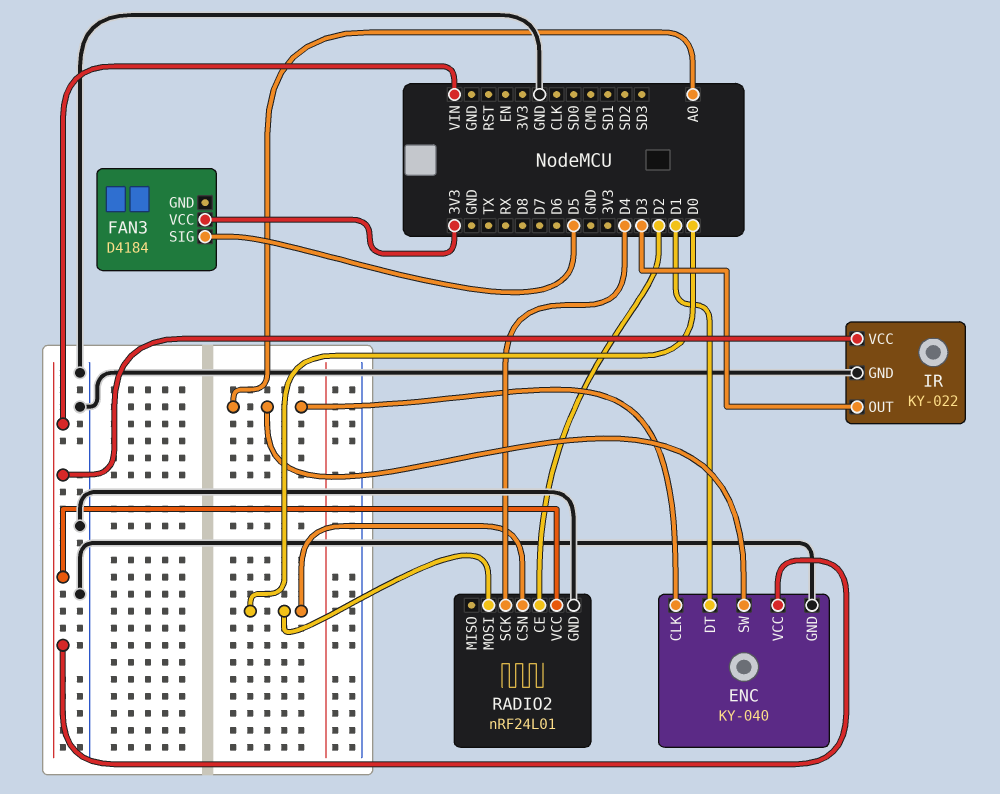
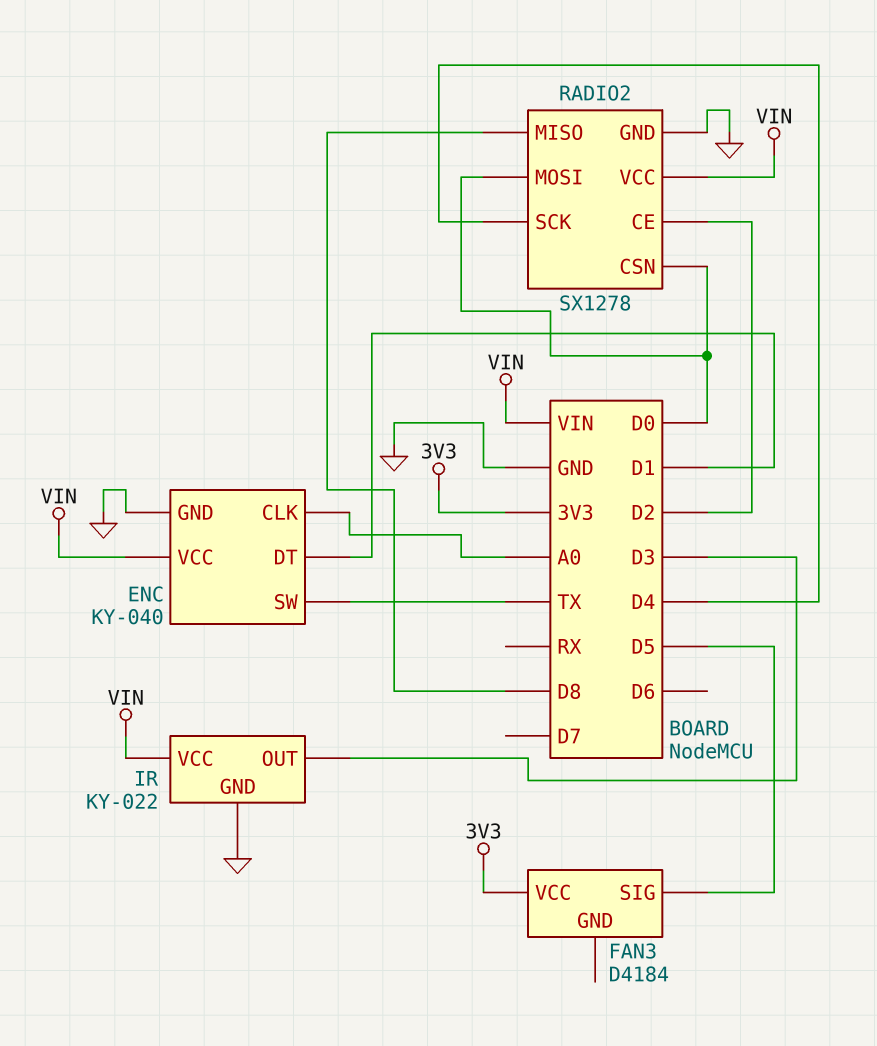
ENC pin SW: A0 -> TX
RADIO2: nRF24L01 -> SX1278
RADIO2 pin MISO: none -> D8

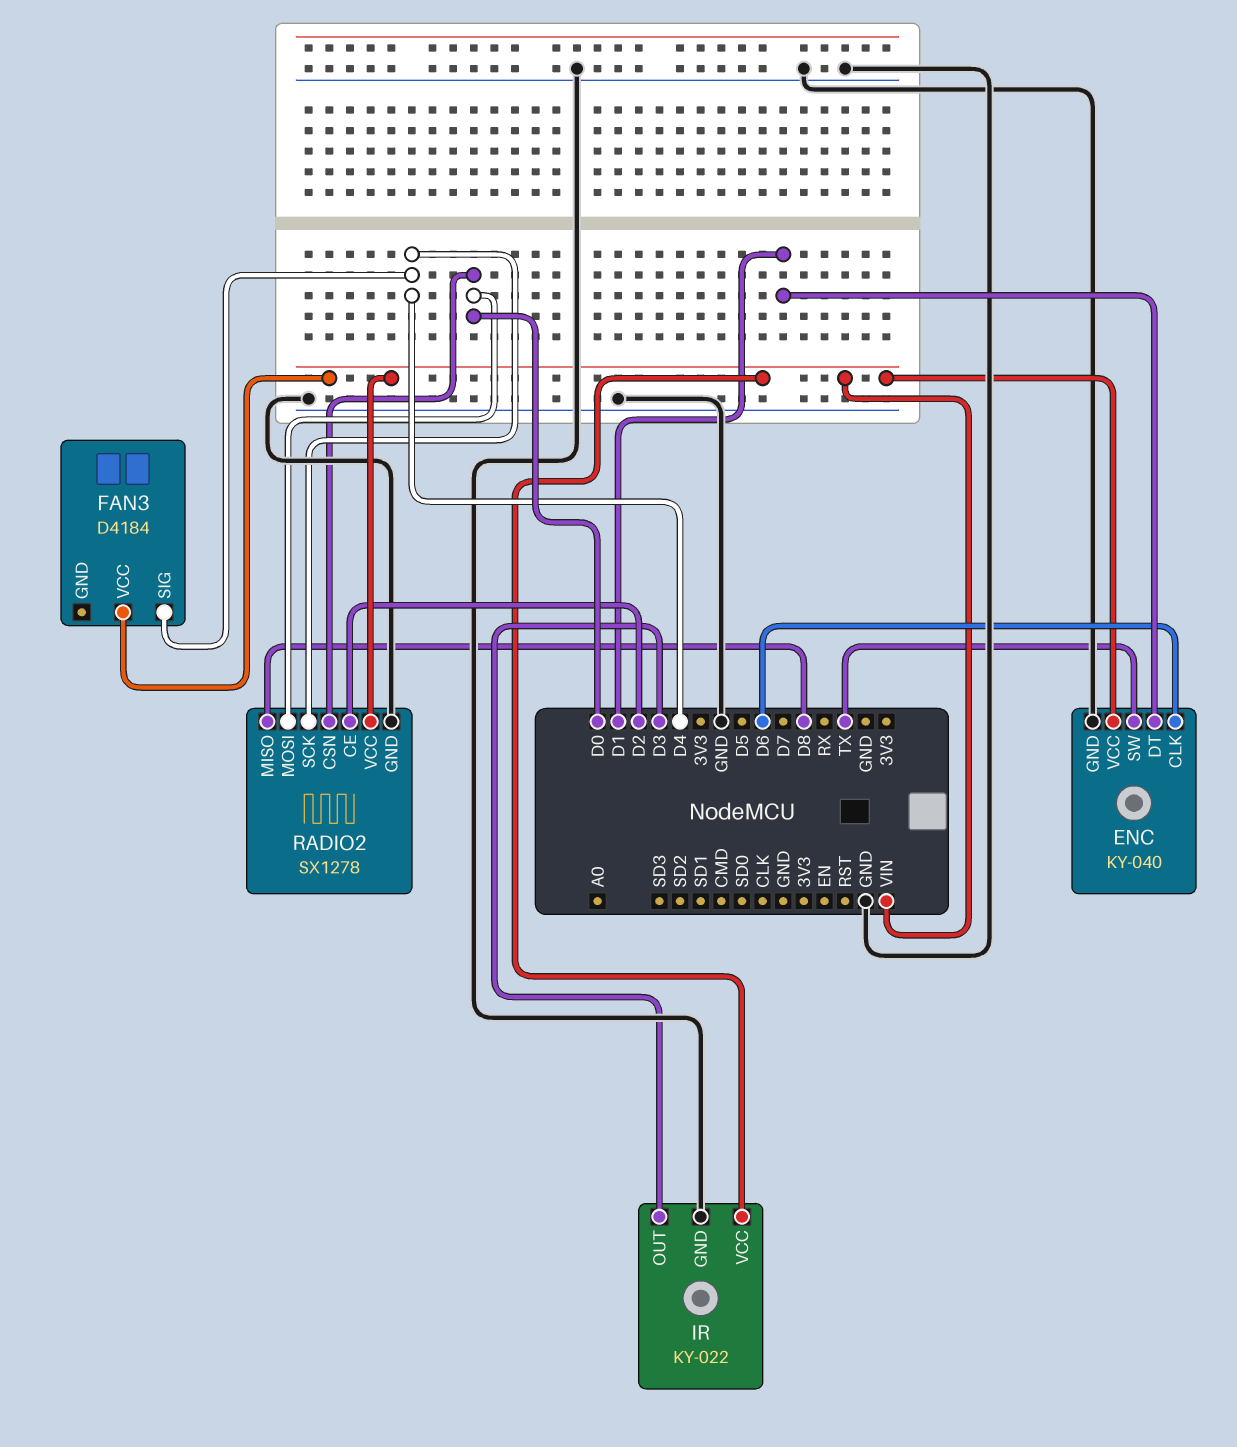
ENC pin CLK: A0 -> D6
FAN3 pin SIG: D5 -> D4
FAN3 pin VCC: 3V3 -> VIN

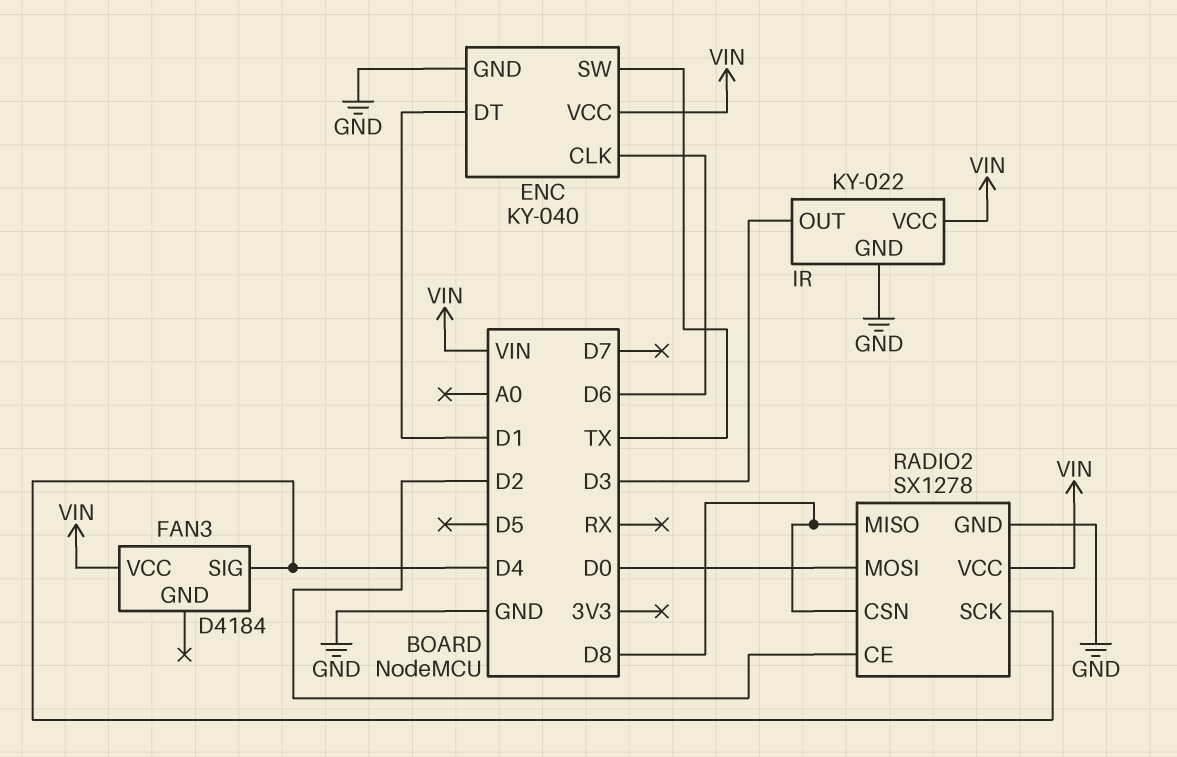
RADIO2 pin CSN: D0 -> D8

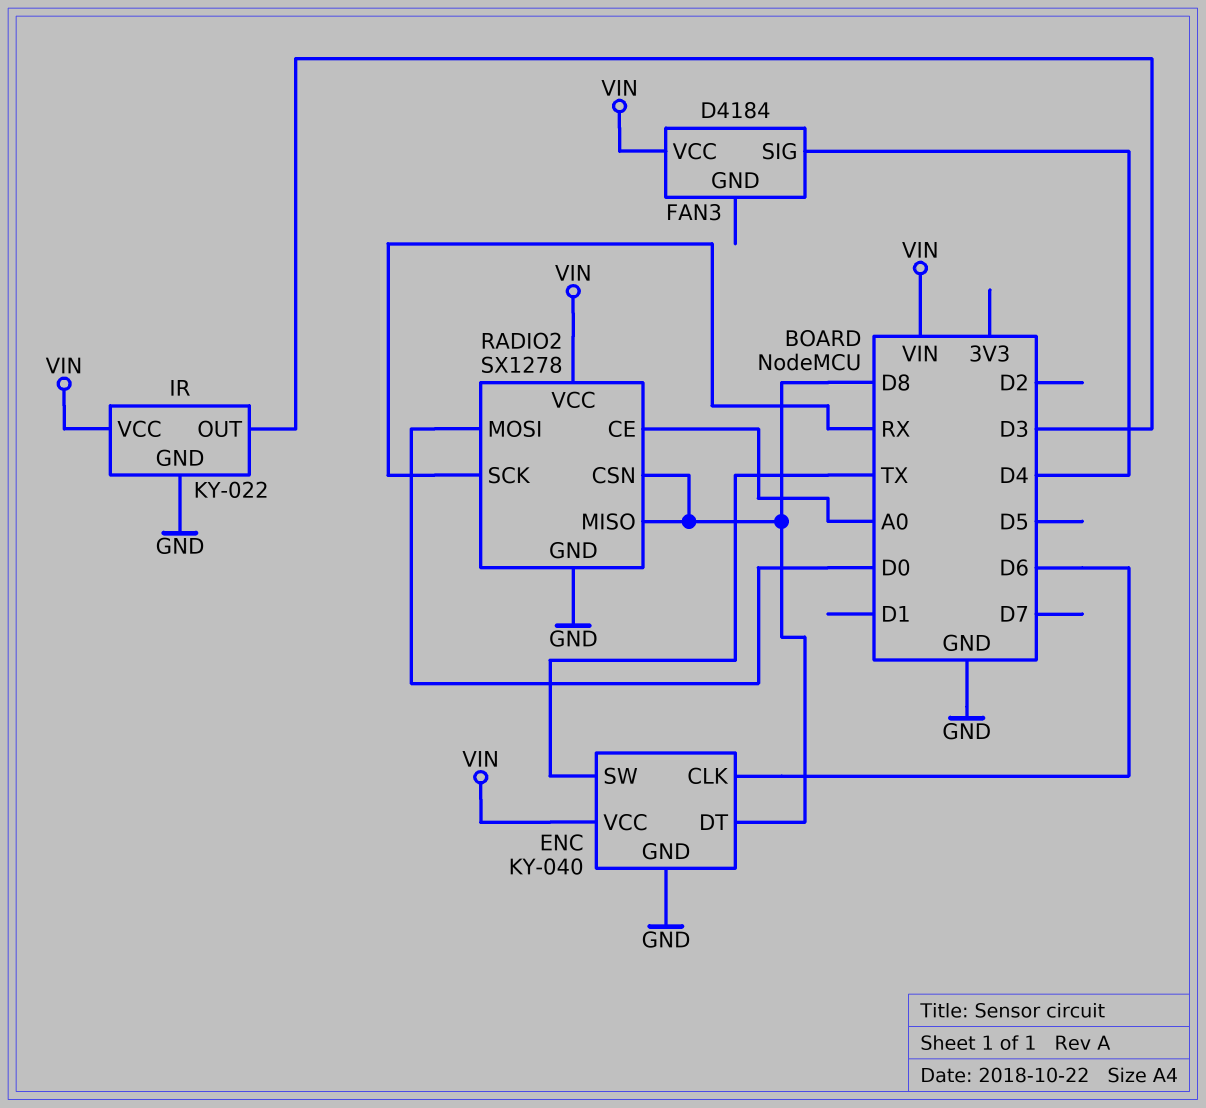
ENC pin DT: D1 -> D8
RADIO2 pin CE: D2 -> A0
RADIO2 pin SCK: D4 -> RX

